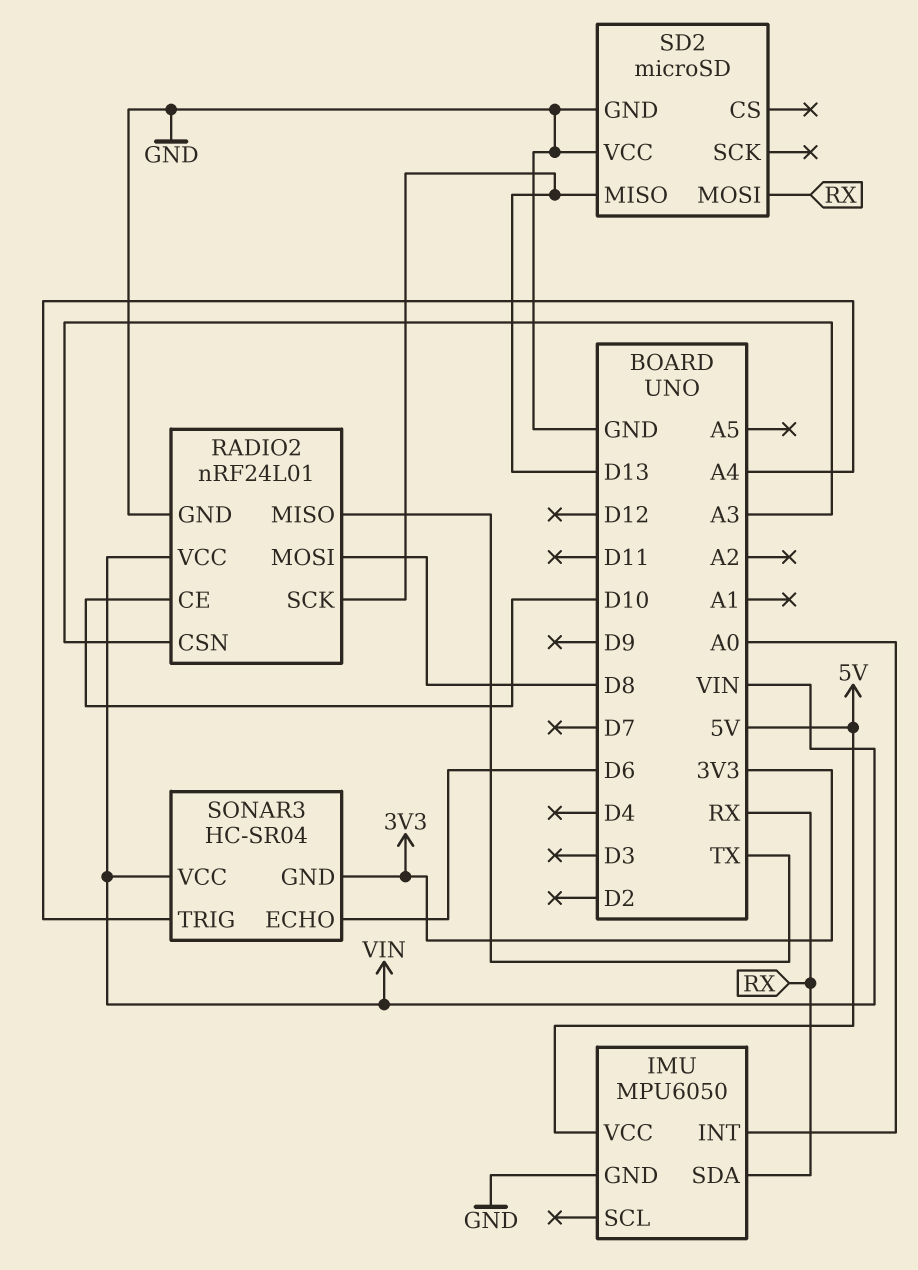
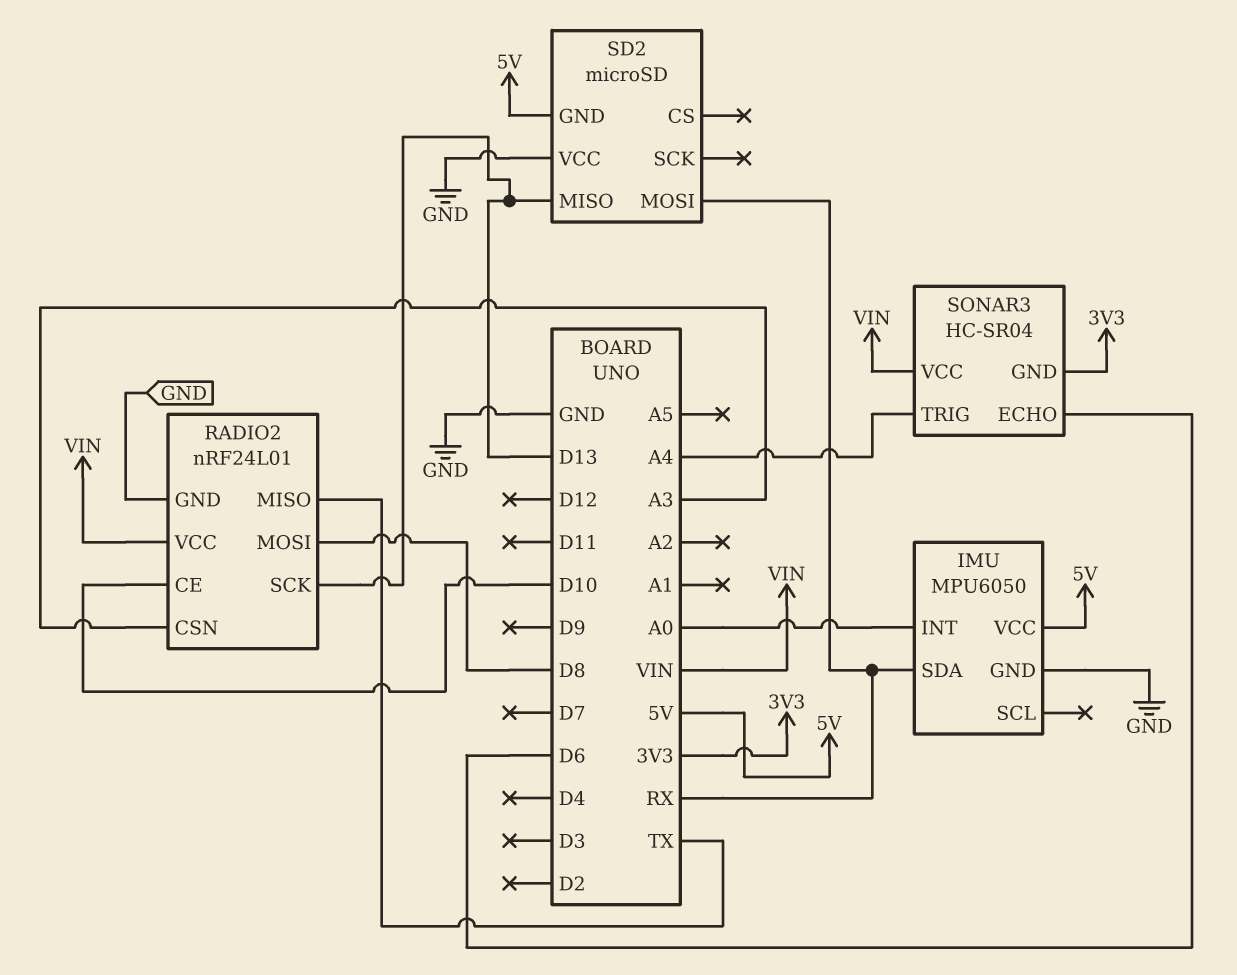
SD2 pin GND: GND -> 5V

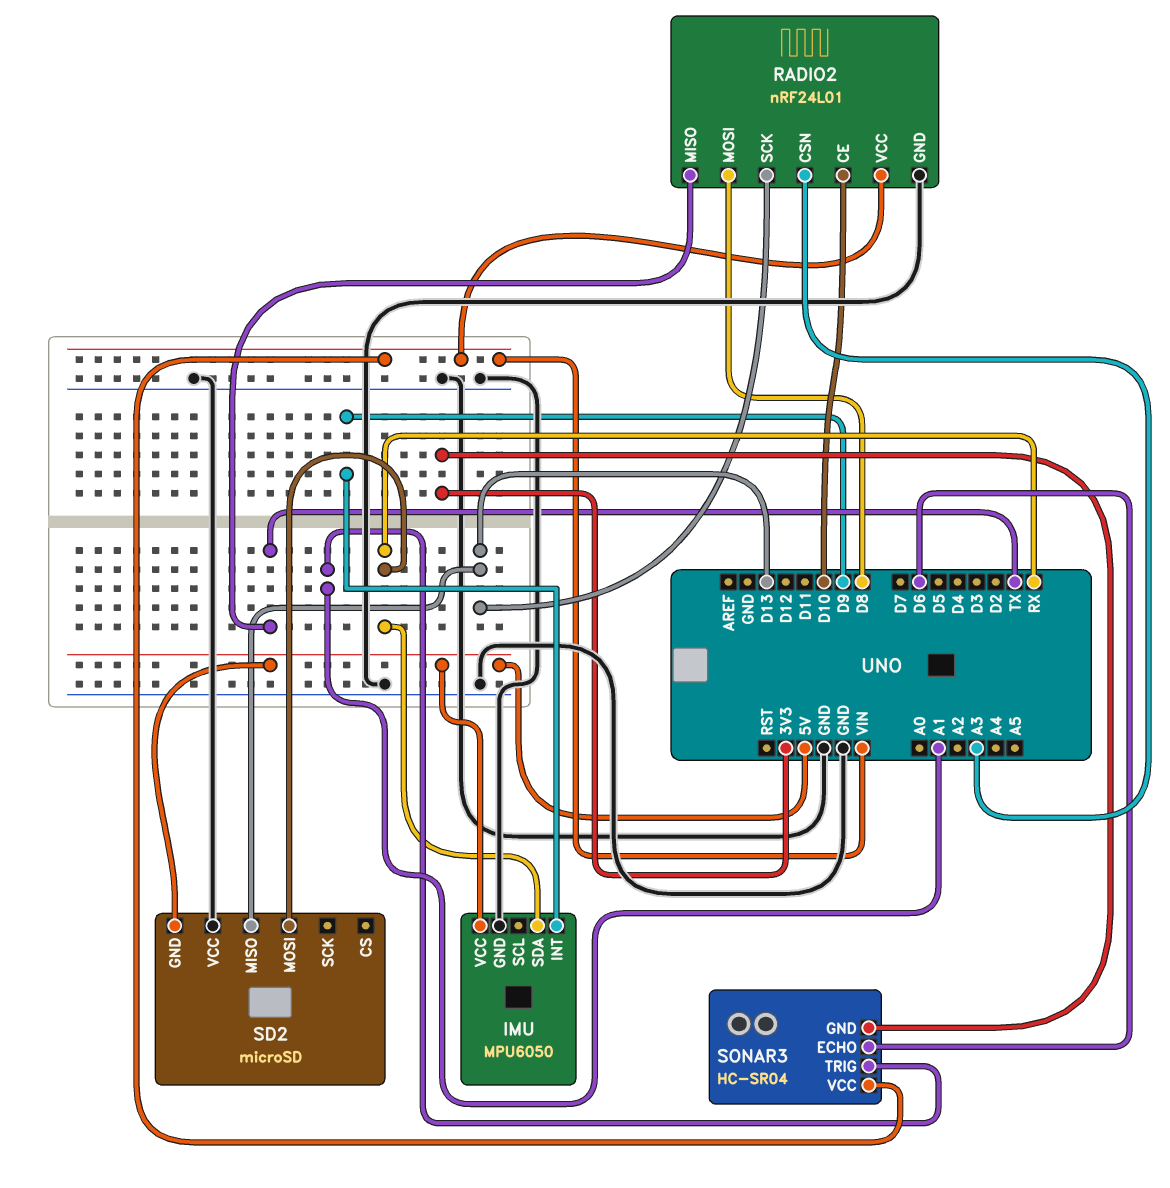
IMU pin INT: A0 -> D9
SONAR3 pin TRIG: A4 -> A1

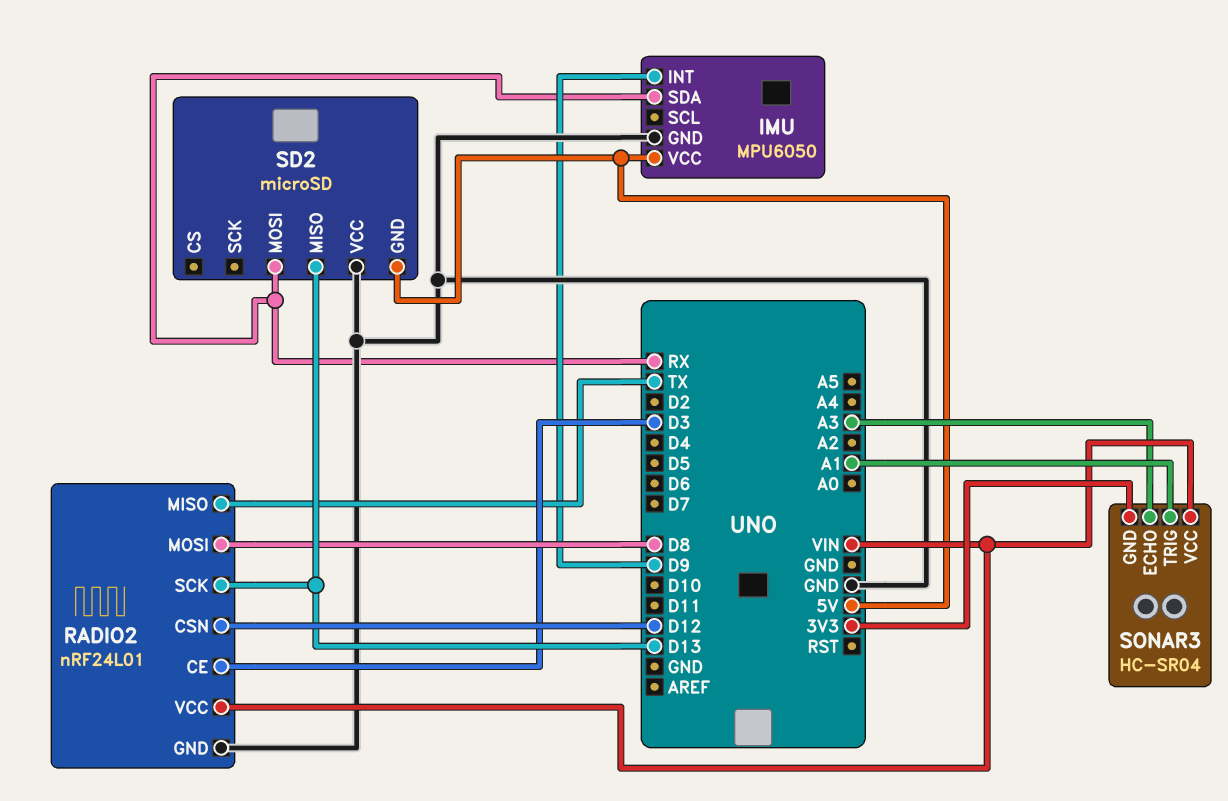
RADIO2 pin CE: D10 -> D3
RADIO2 pin CSN: A3 -> D12
SONAR3 pin ECHO: D6 -> A3

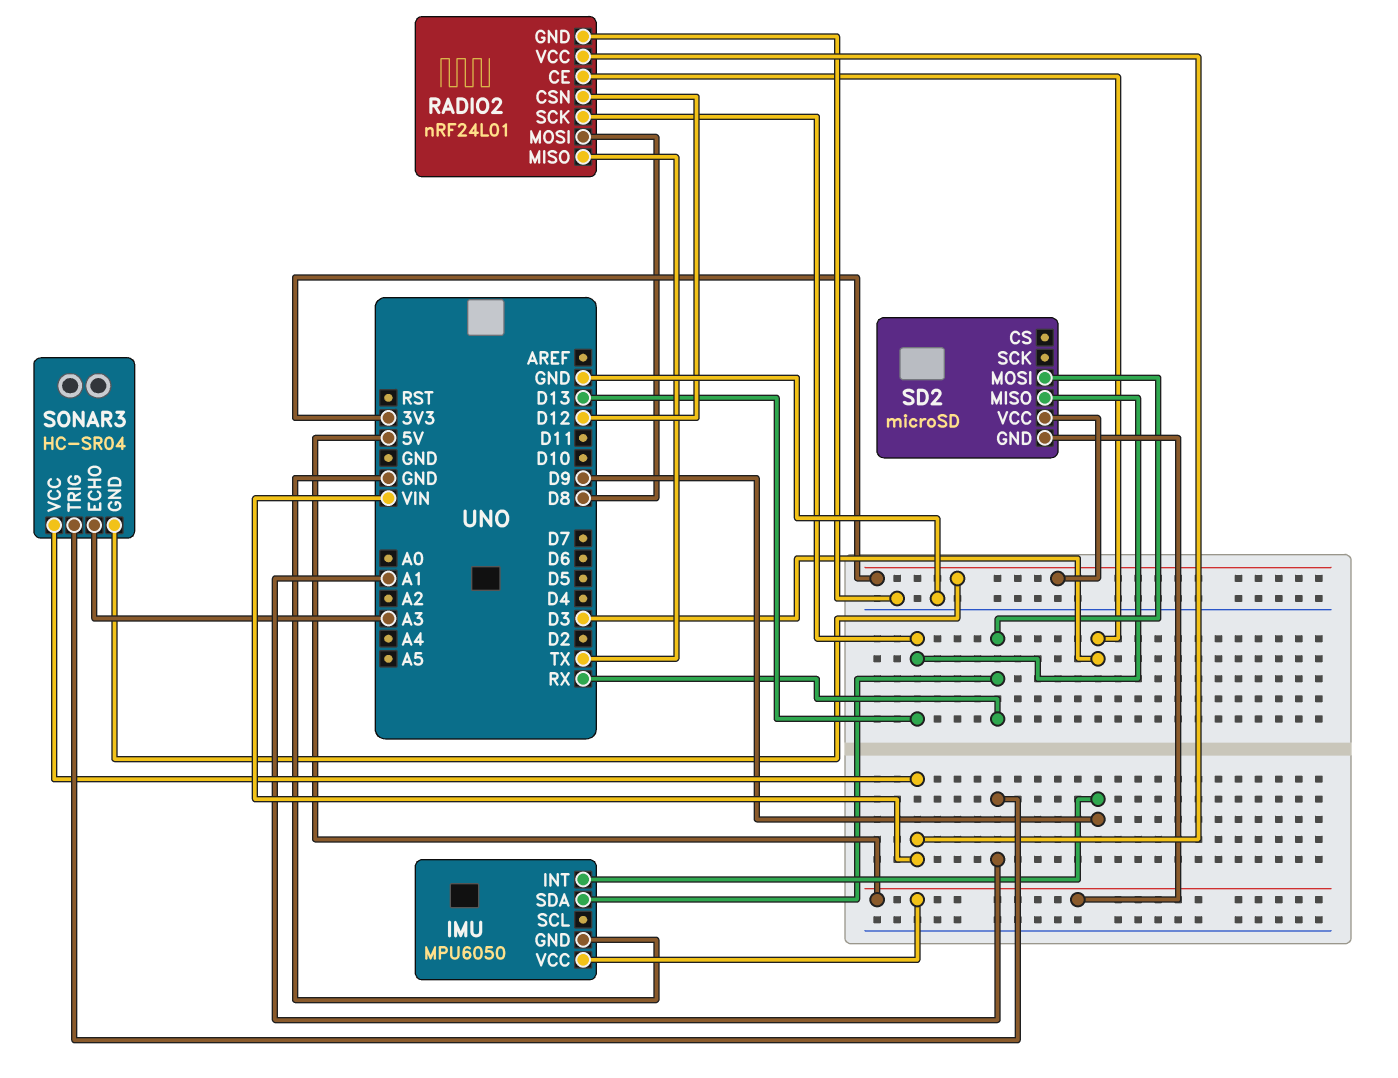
SD2 pin VCC: GND -> 3V3

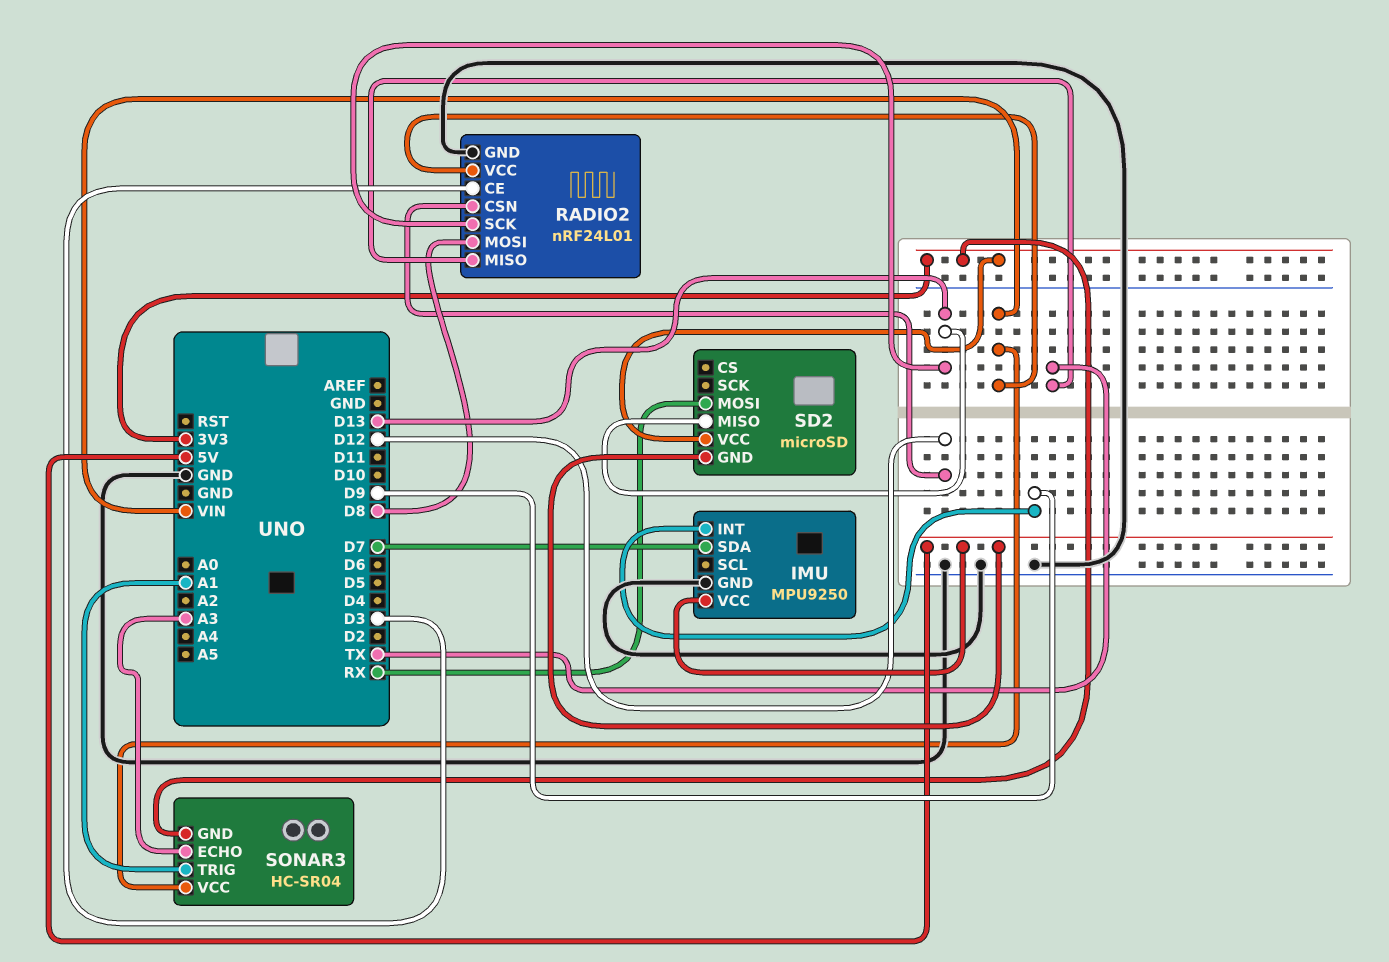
IMU: MPU6050 -> MPU9250
IMU pin SDA: RX -> D7

